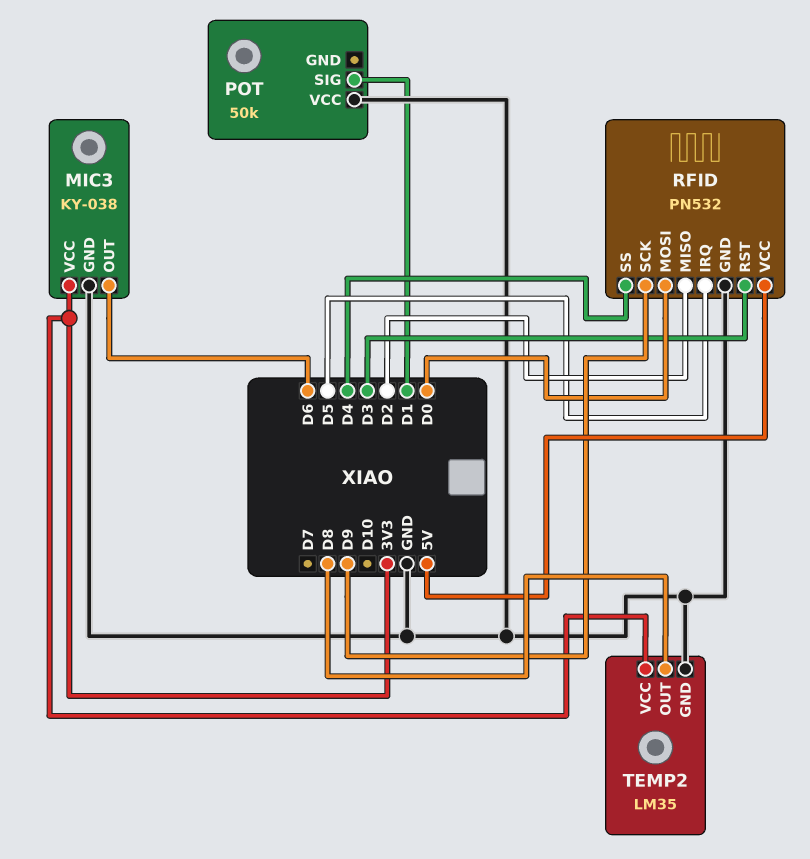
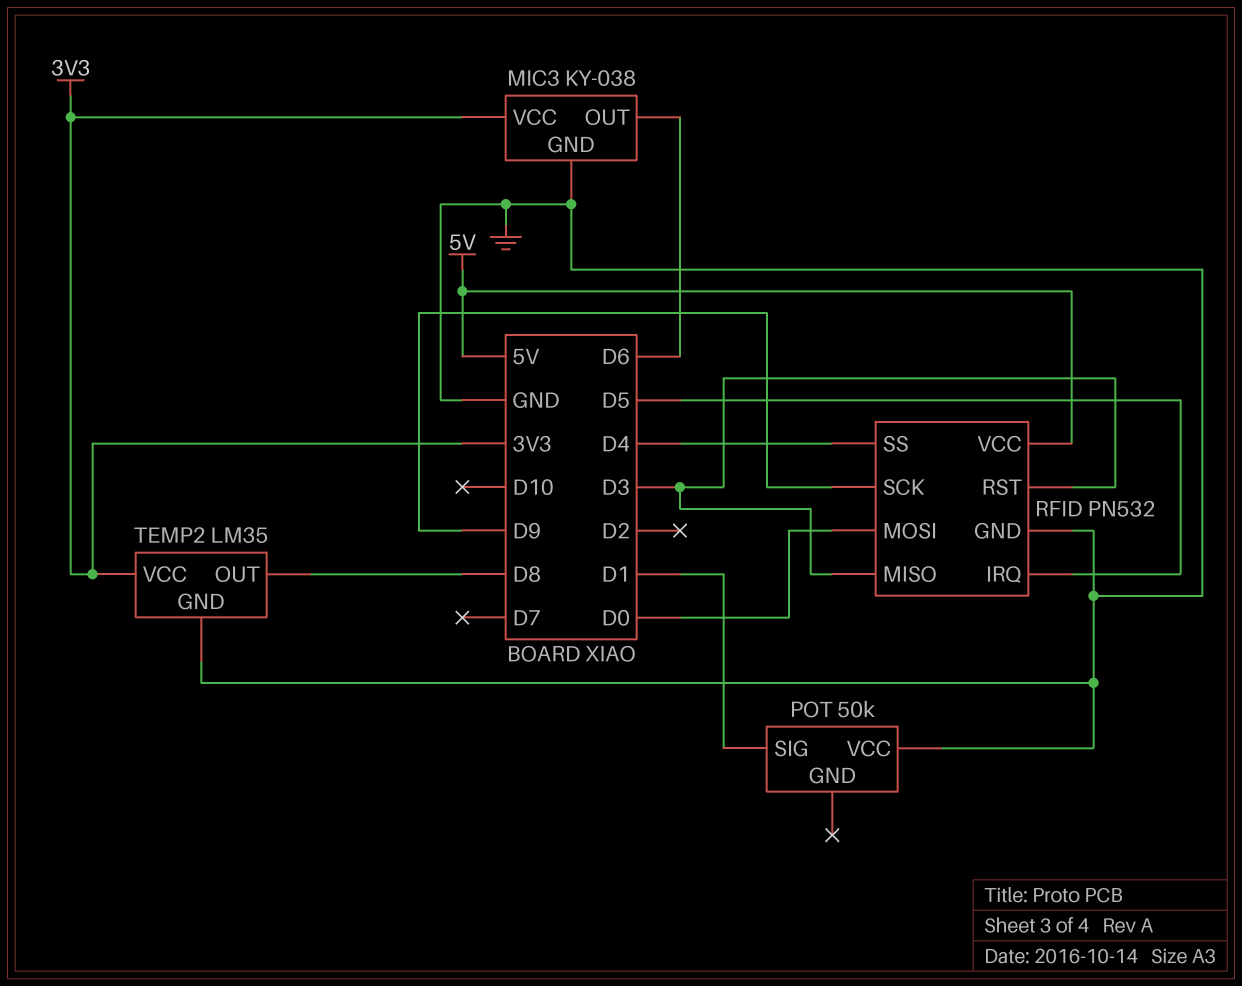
RFID pin MISO: D2 -> D3

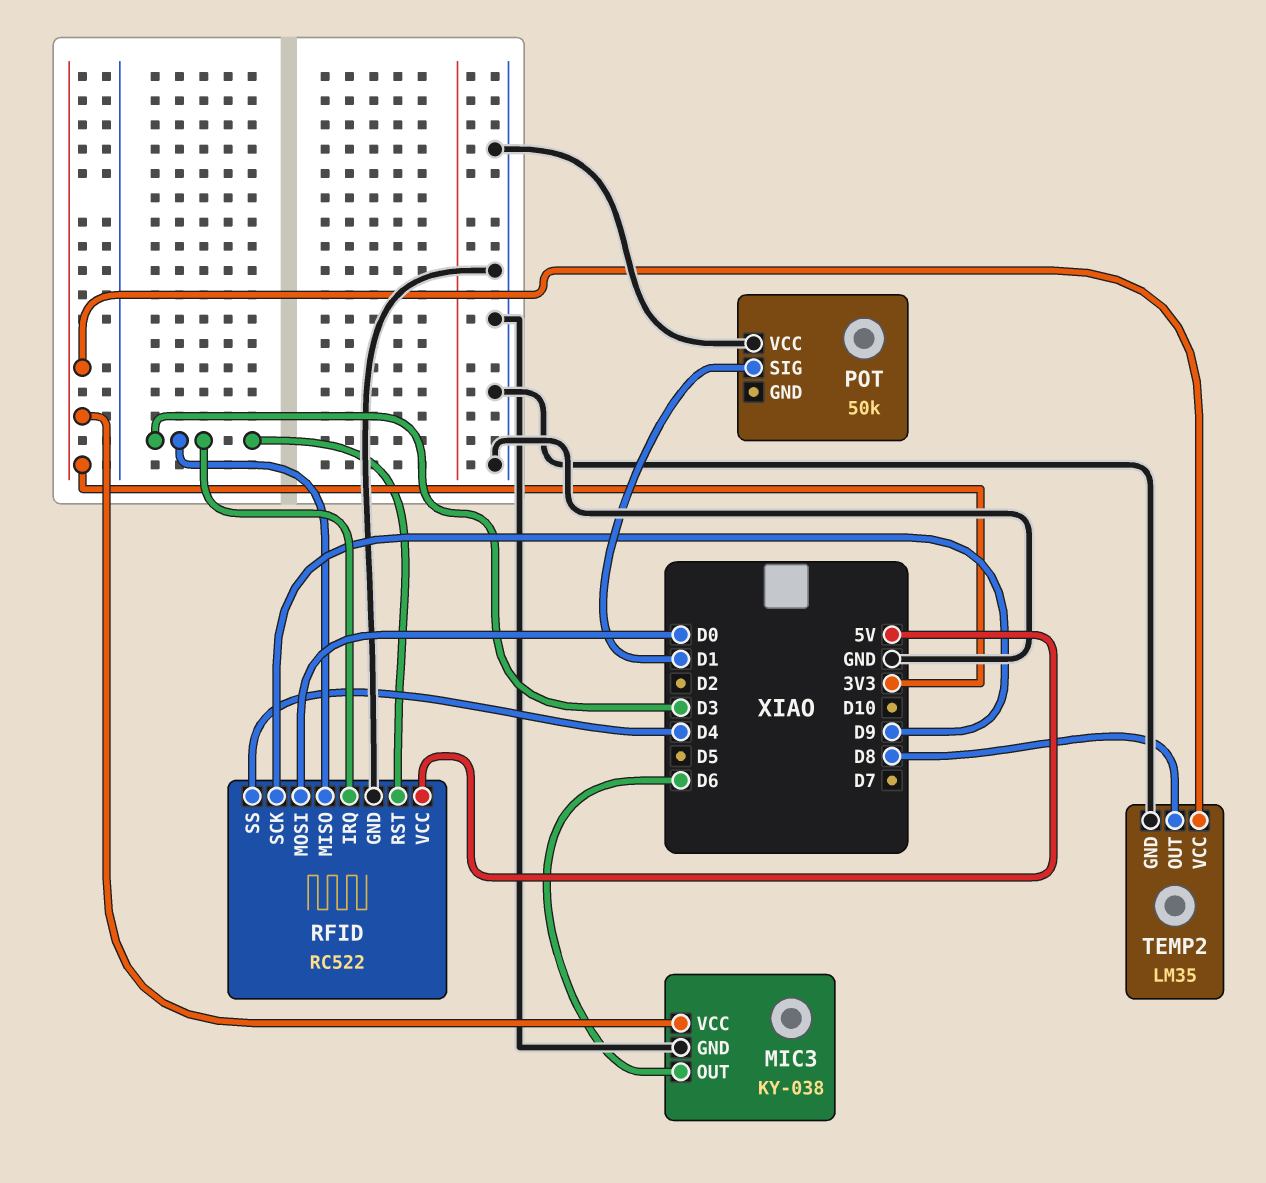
RFID: PN532 -> RC522
RFID pin IRQ: D5 -> D3

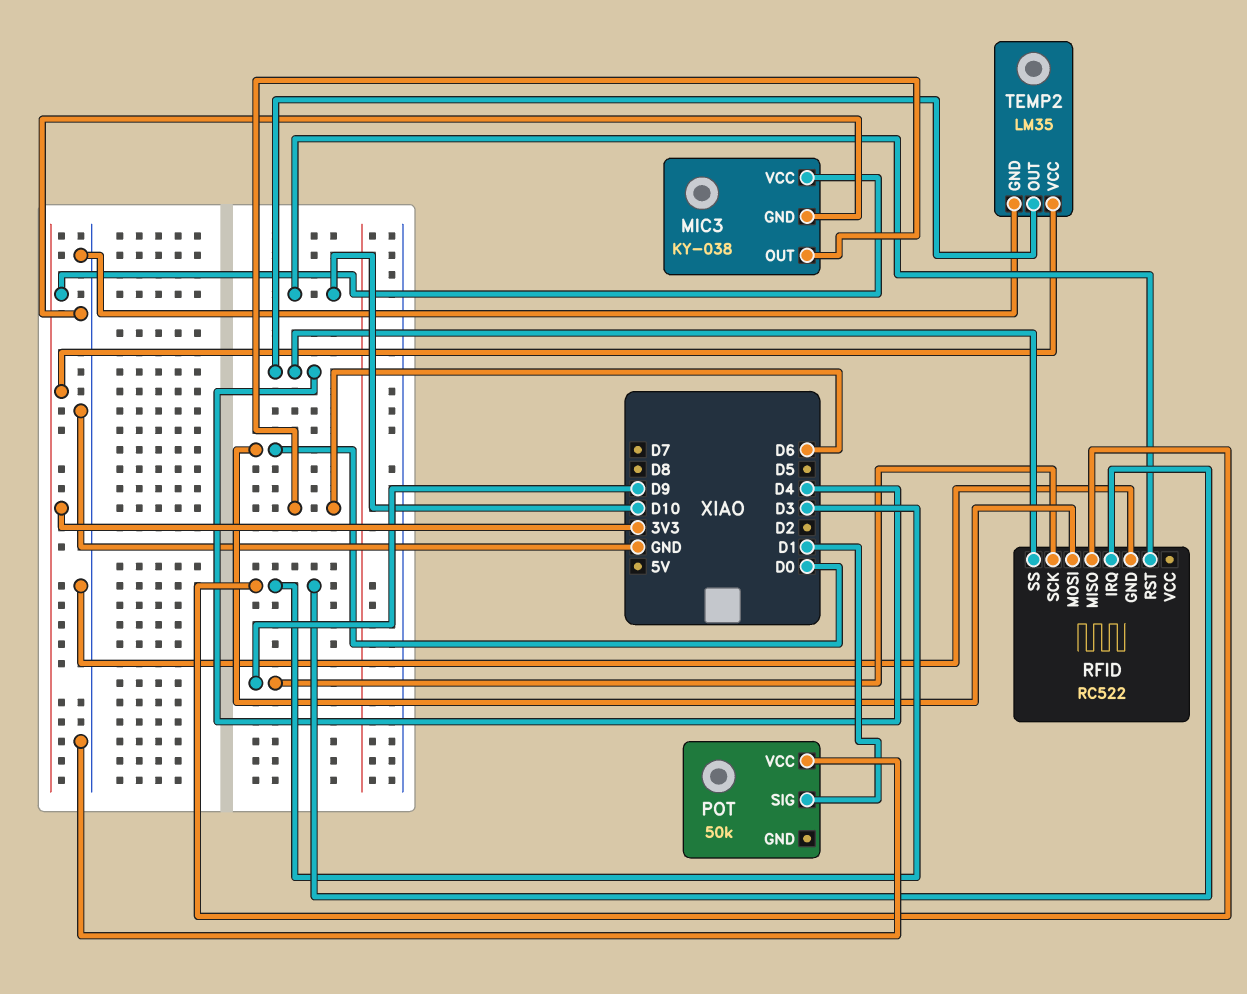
RFID pin RST: D3 -> D10
RFID pin VCC: 5V -> none
TEMP2 pin OUT: D8 -> D4

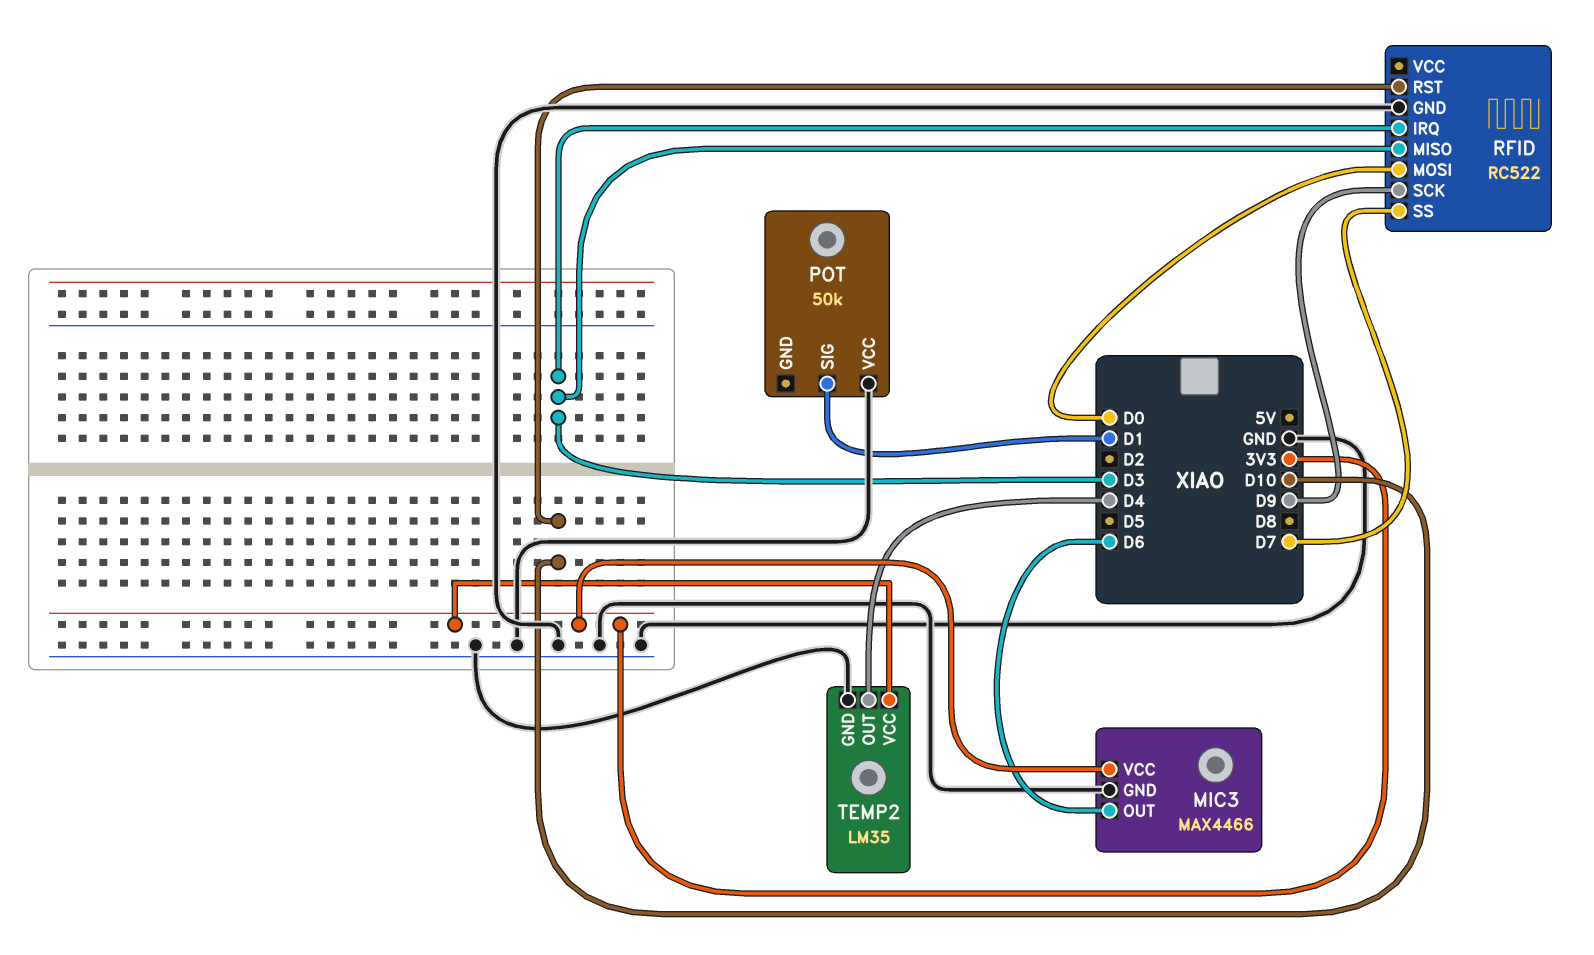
MIC3: KY-038 -> MAX4466
RFID pin SS: D4 -> D7

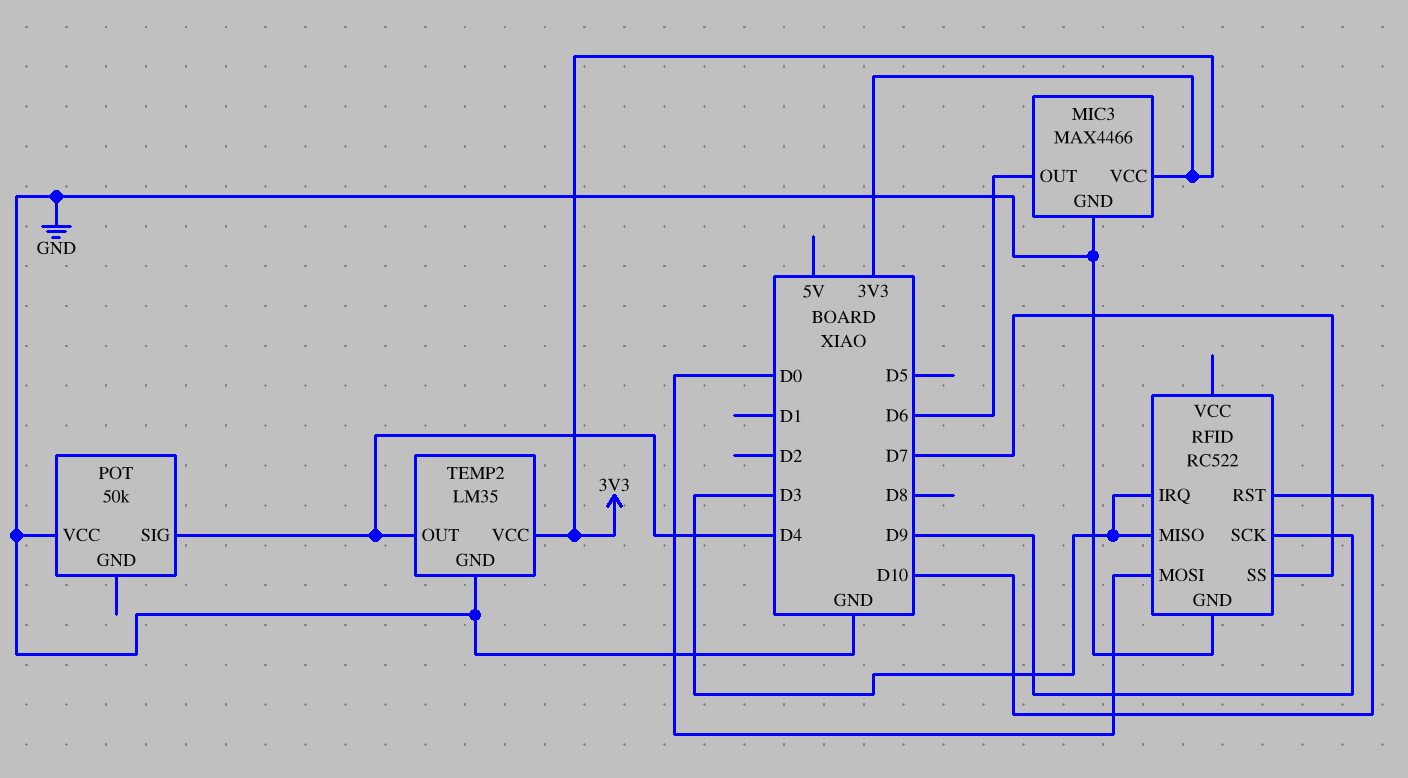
POT pin SIG: D1 -> D4

